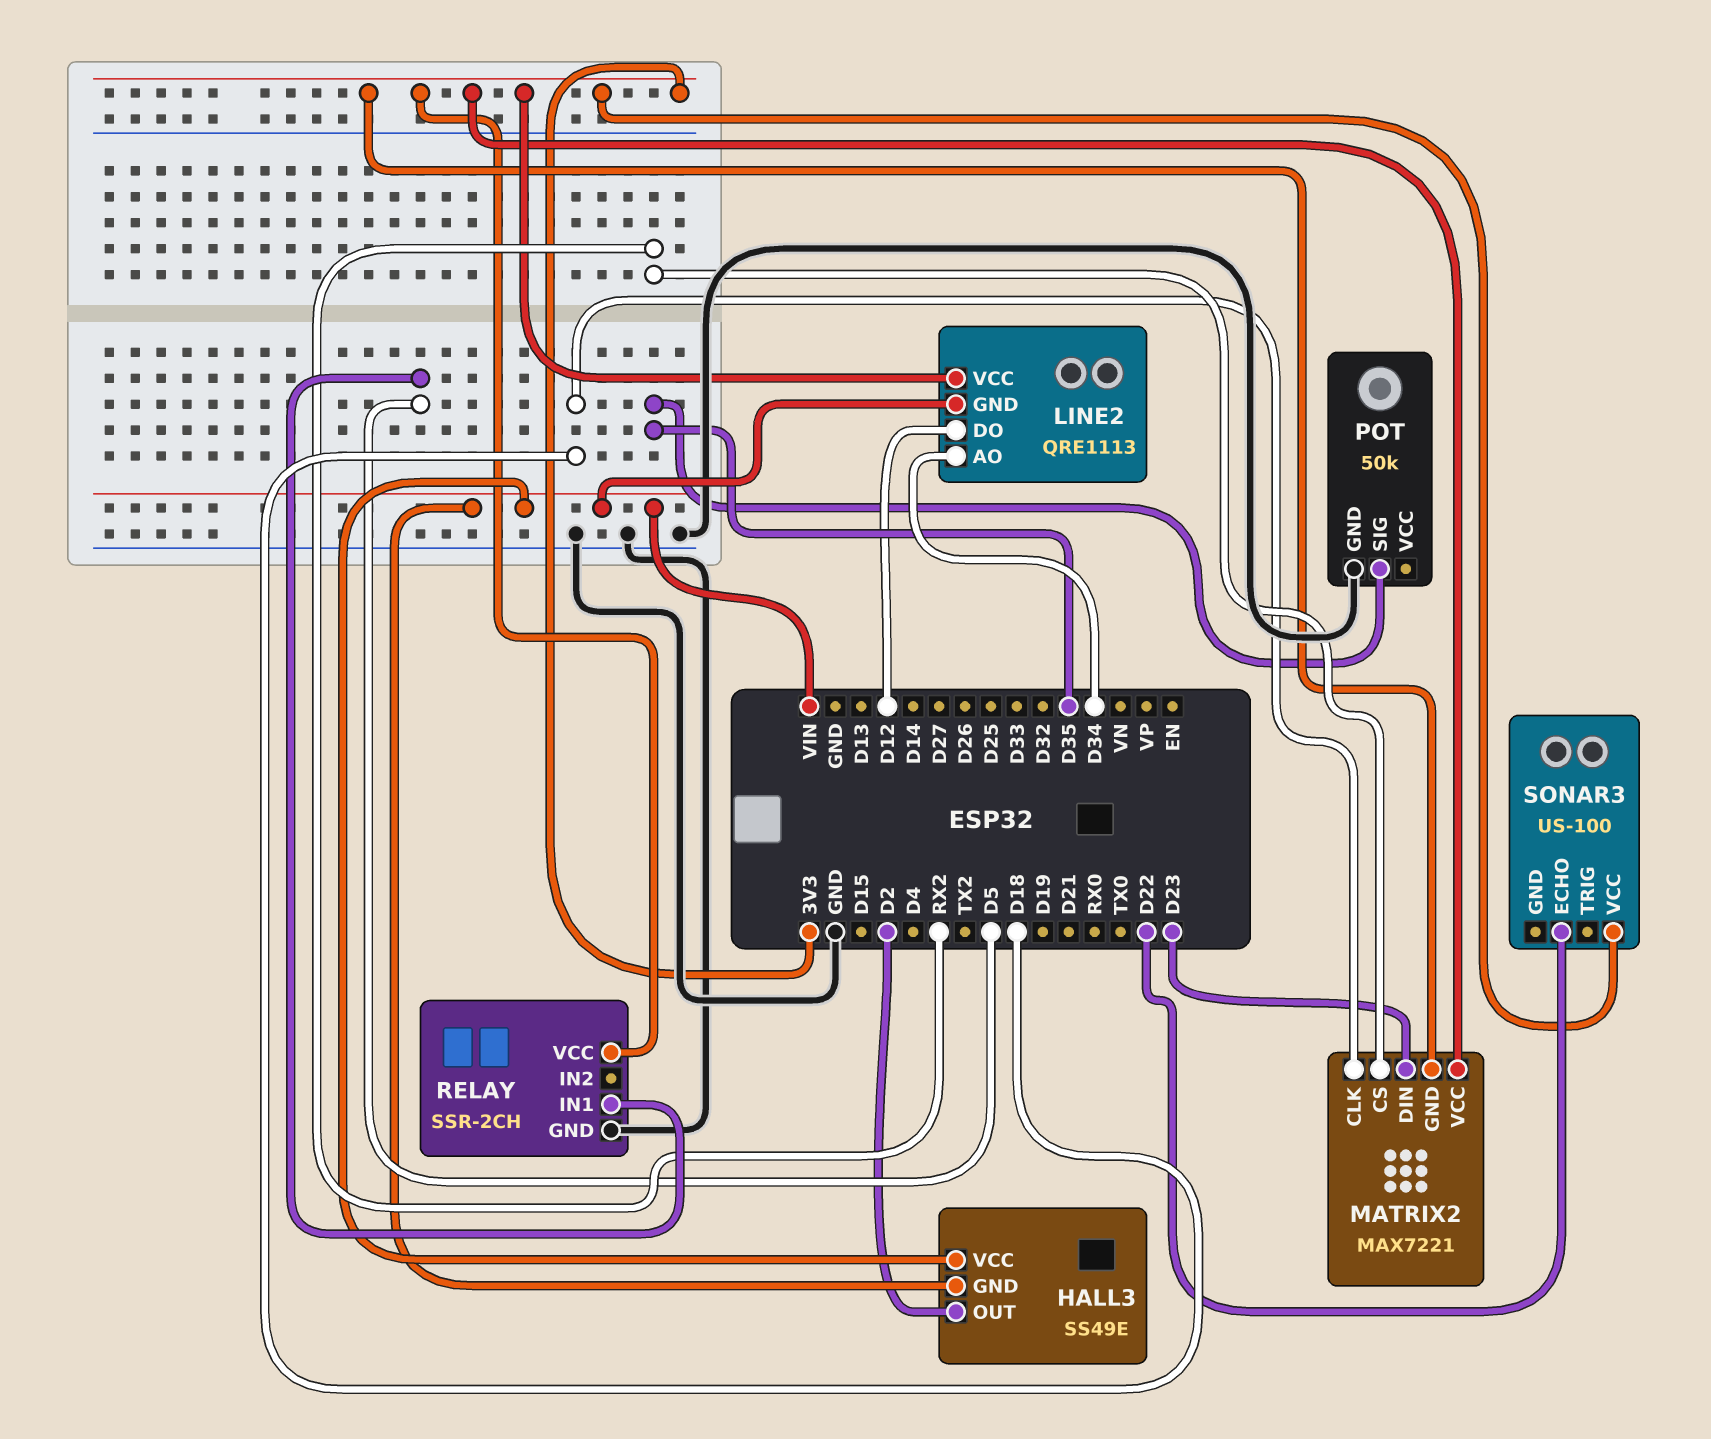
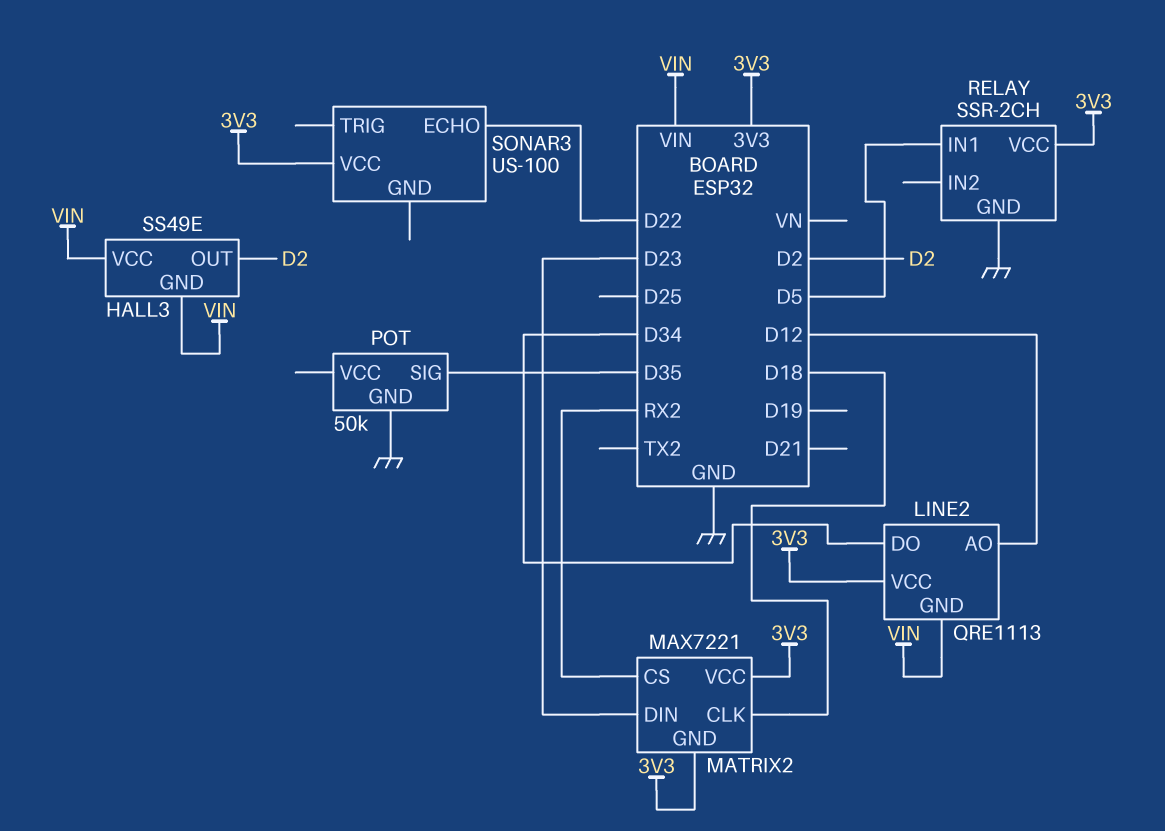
LINE2 pin AO: D34 -> D12
LINE2 pin DO: D12 -> D34

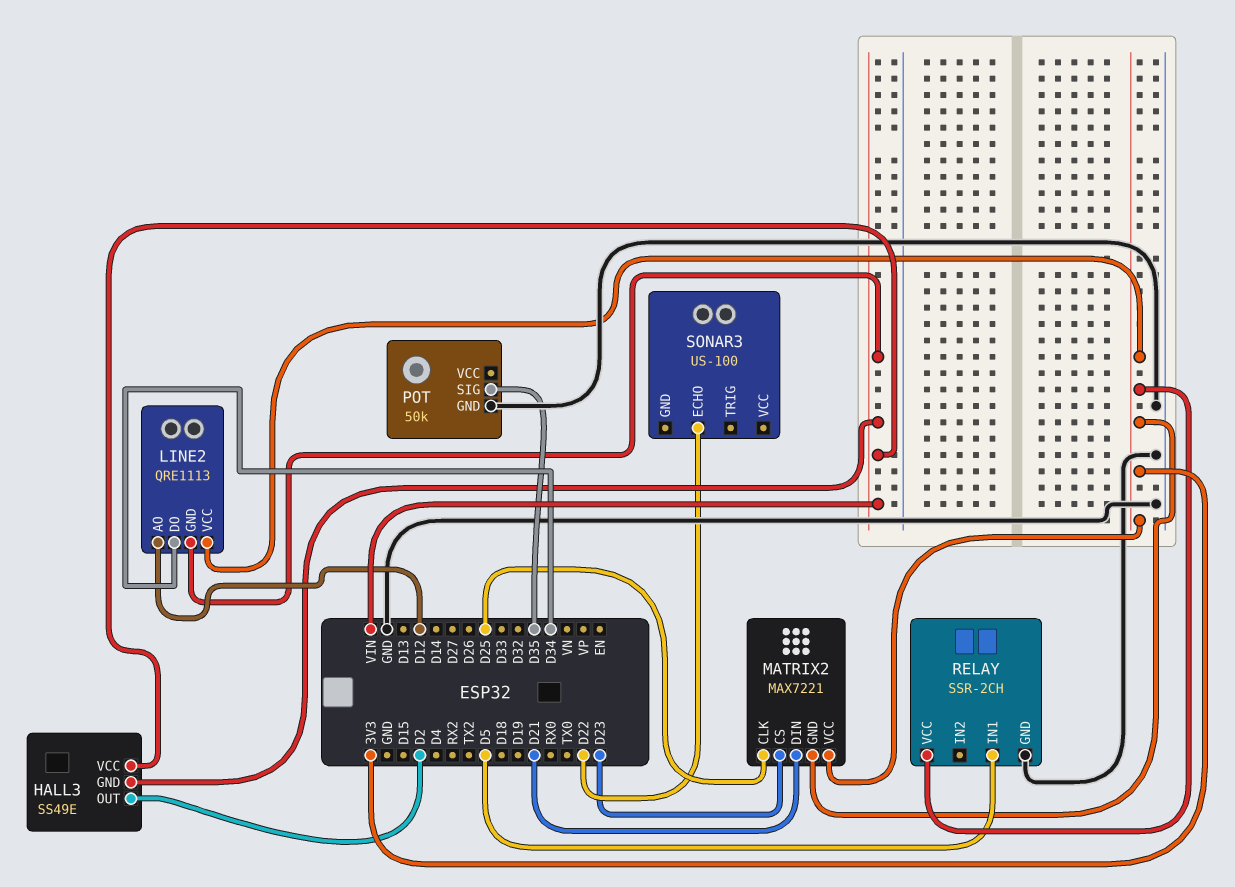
MATRIX2 pin CLK: D18 -> D25
MATRIX2 pin CS: RX2 -> D23
MATRIX2 pin DIN: D23 -> D21
SONAR3 pin VCC: 3V3 -> none

